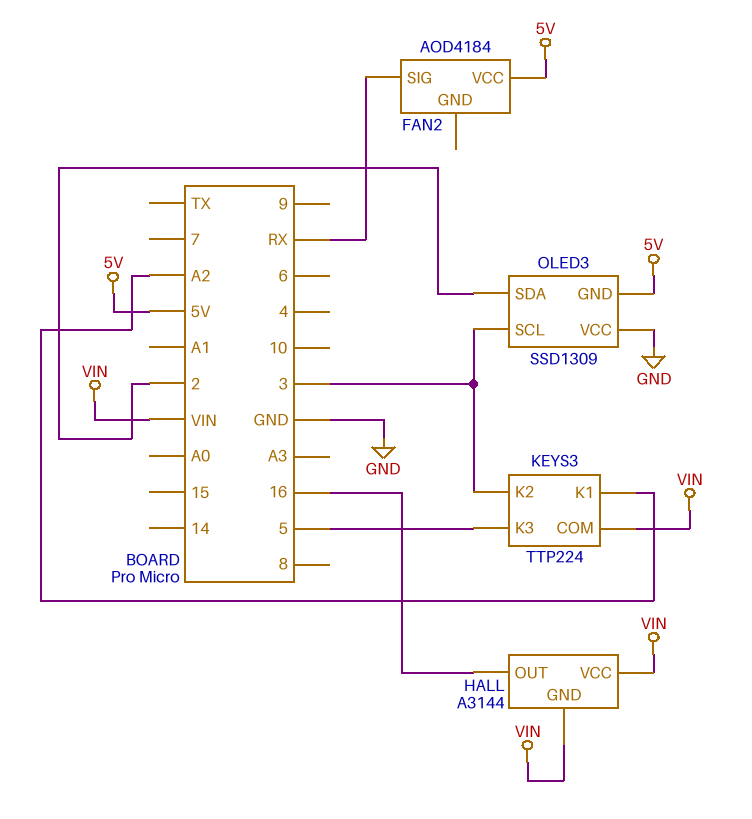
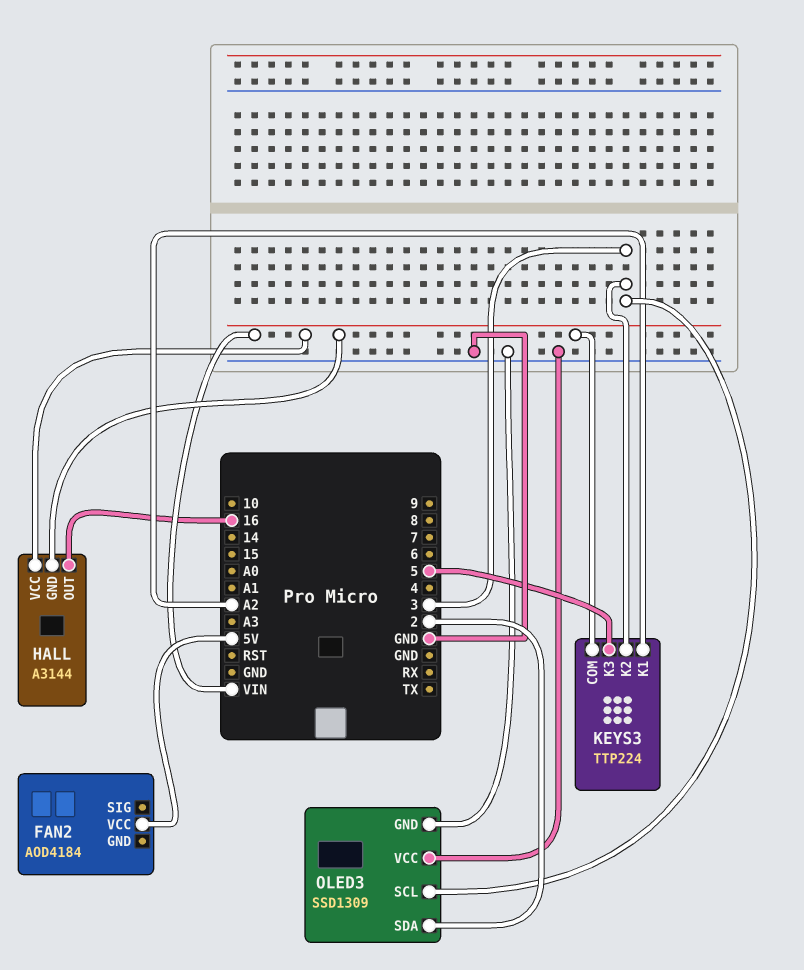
FAN2 pin SIG: RX -> none
OLED3 pin GND: 5V -> GND

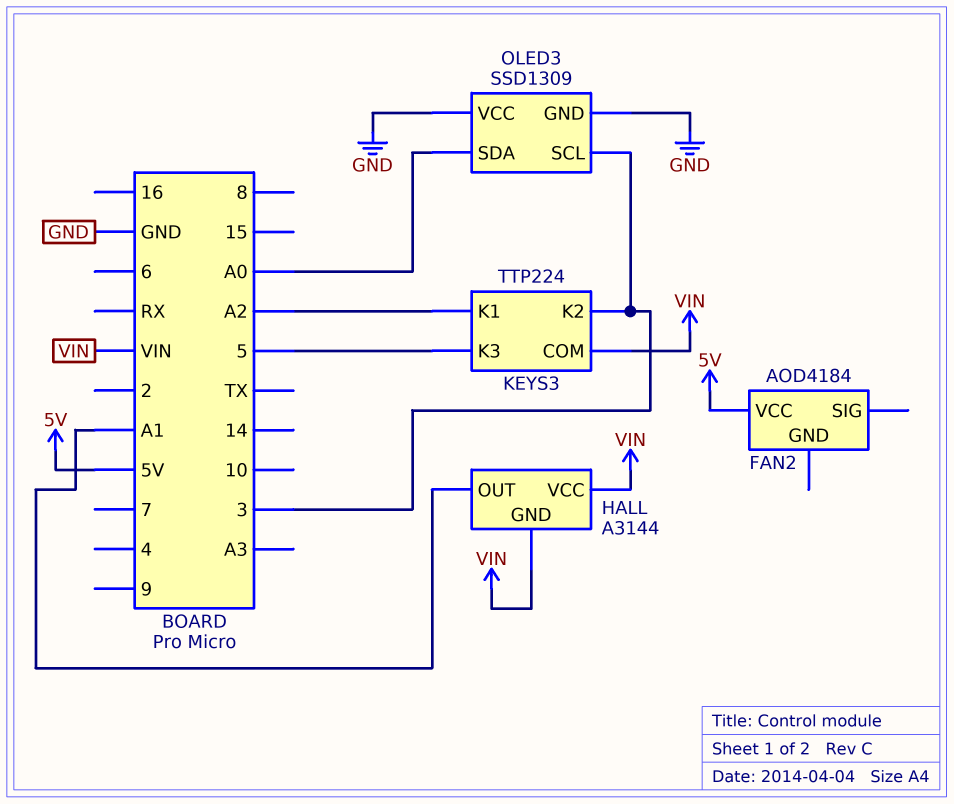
HALL pin OUT: 16 -> A1
OLED3 pin SDA: 2 -> A0

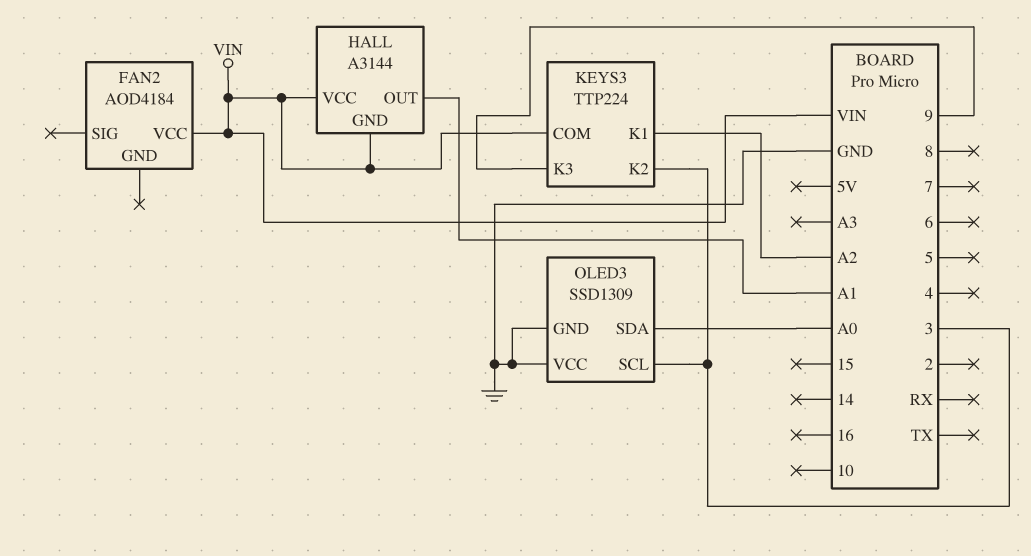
FAN2 pin VCC: 5V -> VIN
KEYS3 pin K3: 5 -> 9

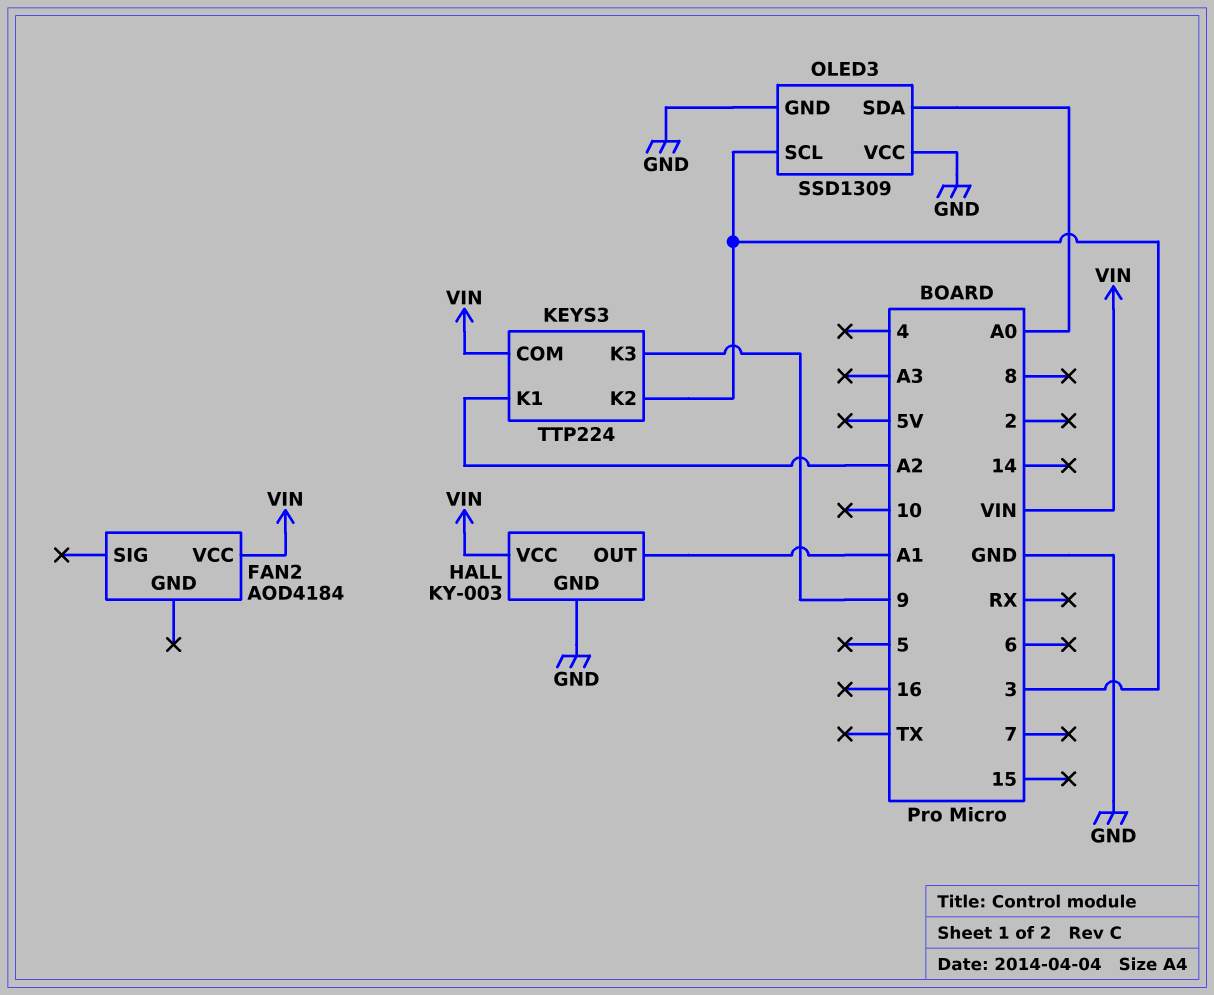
HALL: A3144 -> KY-003
HALL pin GND: VIN -> GND

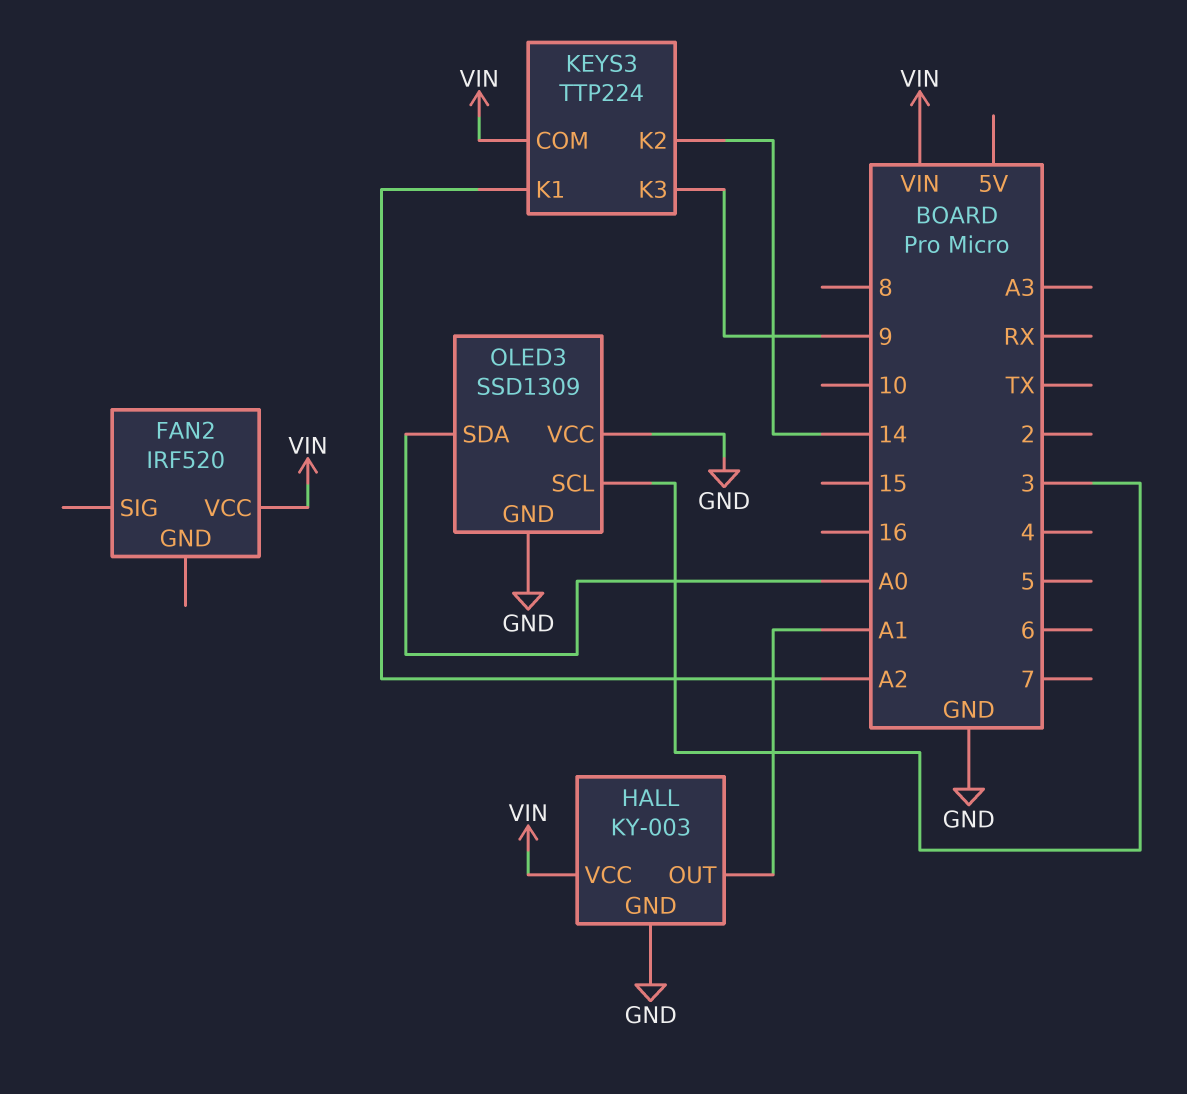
FAN2: AOD4184 -> IRF520
KEYS3 pin K2: 3 -> 14

